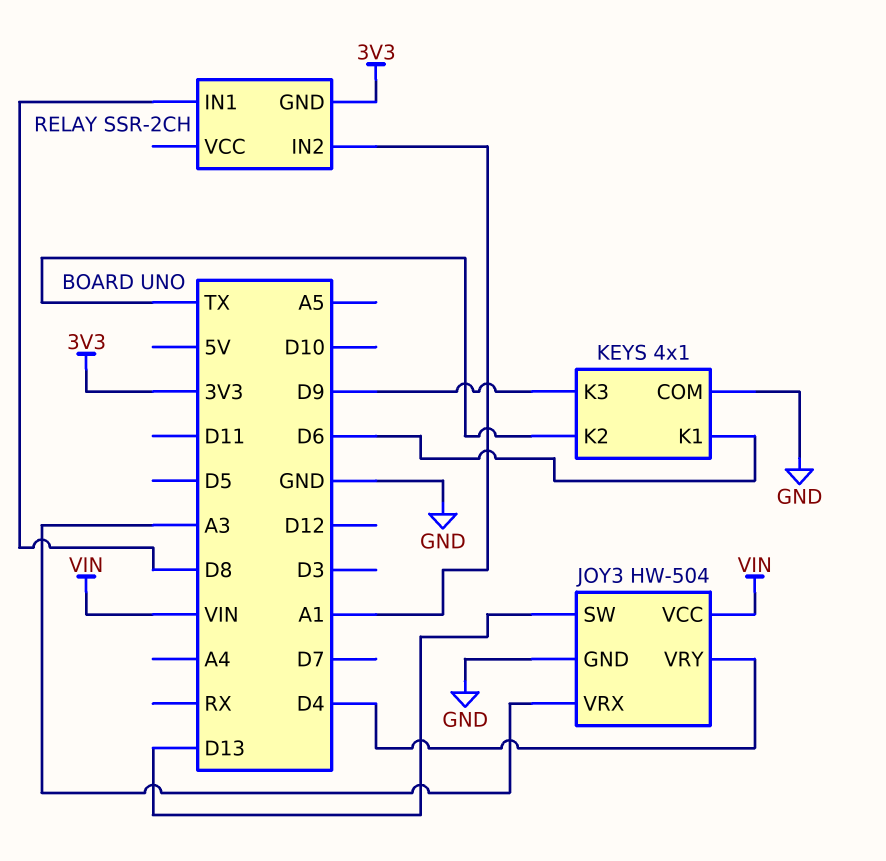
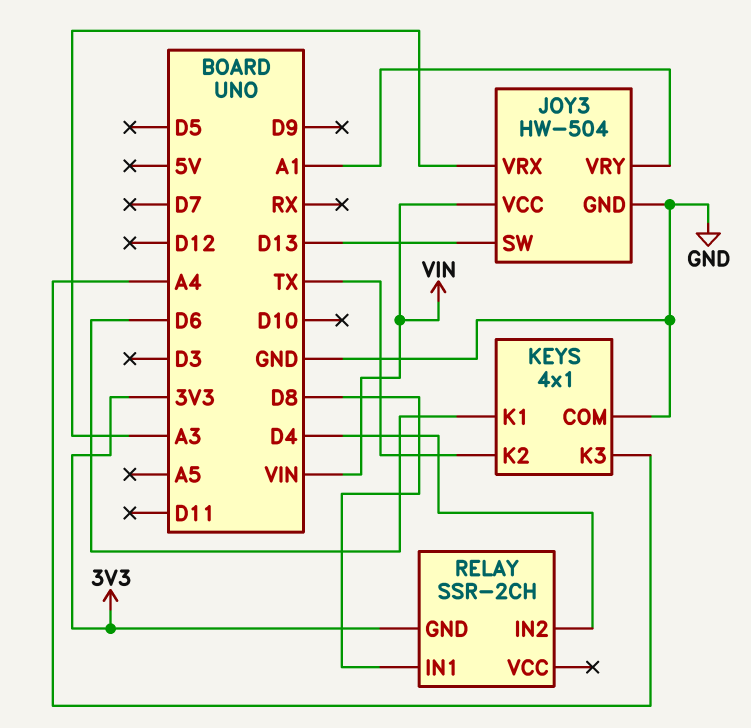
JOY3 pin VRY: D4 -> A1
KEYS pin K3: D9 -> A4
RELAY pin IN2: A1 -> D4

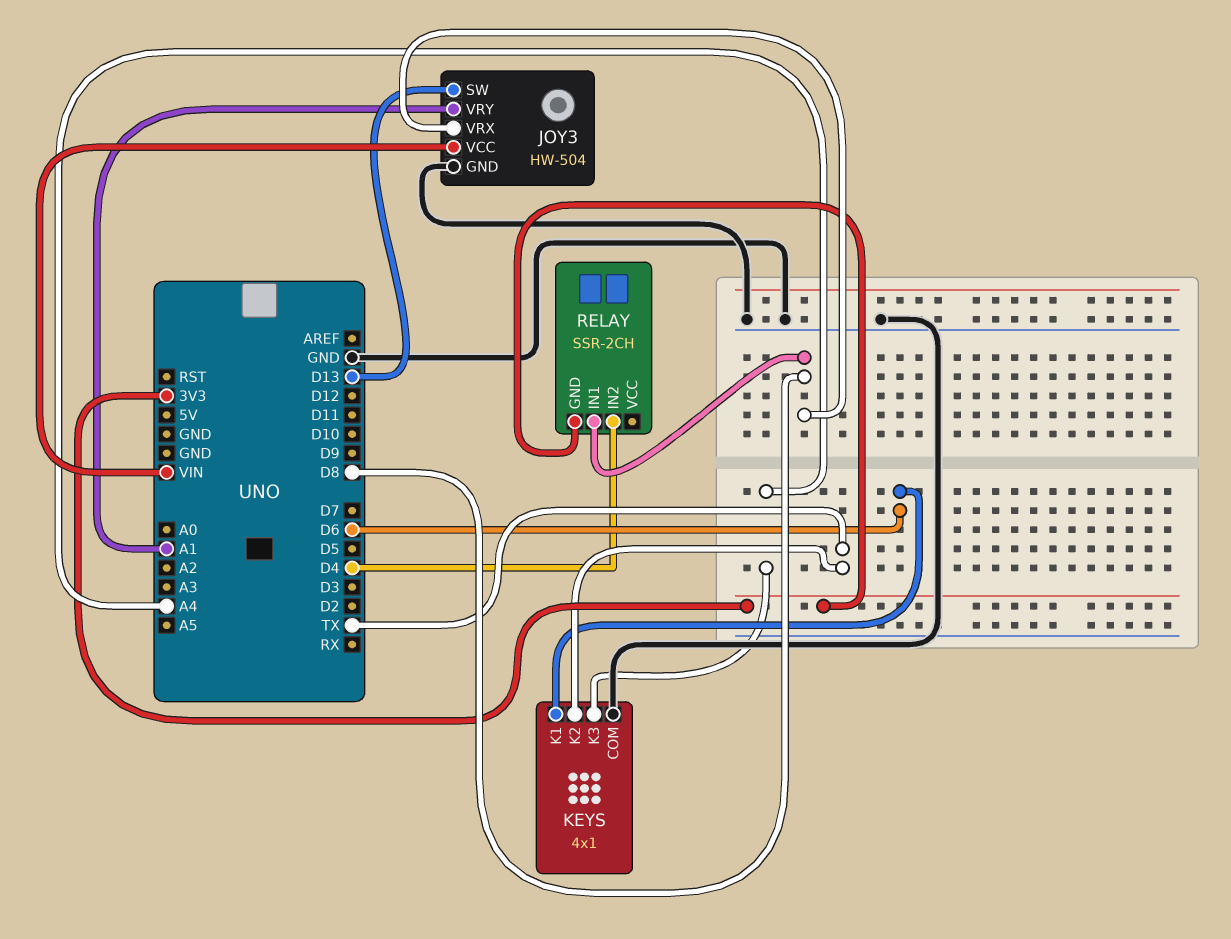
JOY3 pin VRX: A3 -> D8

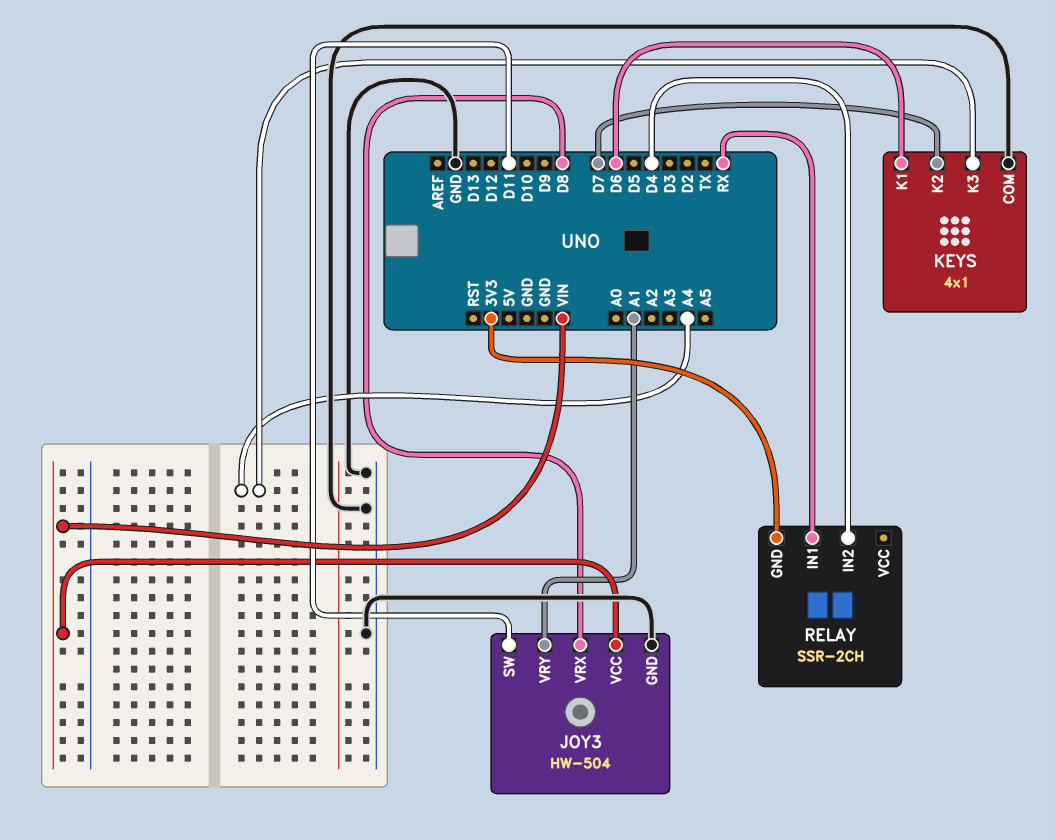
JOY3 pin SW: D13 -> D11
KEYS pin K2: TX -> D7
RELAY pin IN1: D8 -> RX

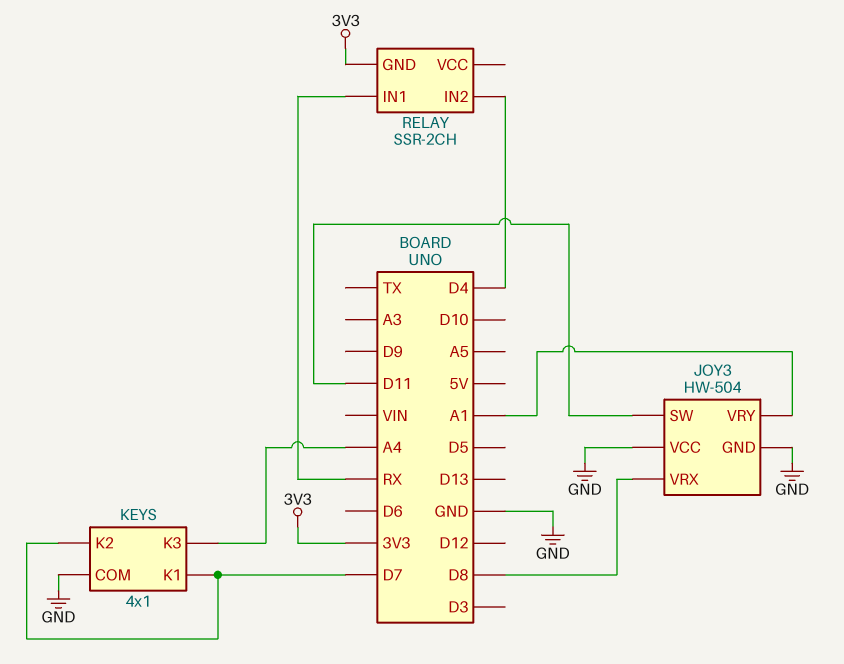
JOY3 pin VCC: VIN -> GND
KEYS pin K1: D6 -> D7

